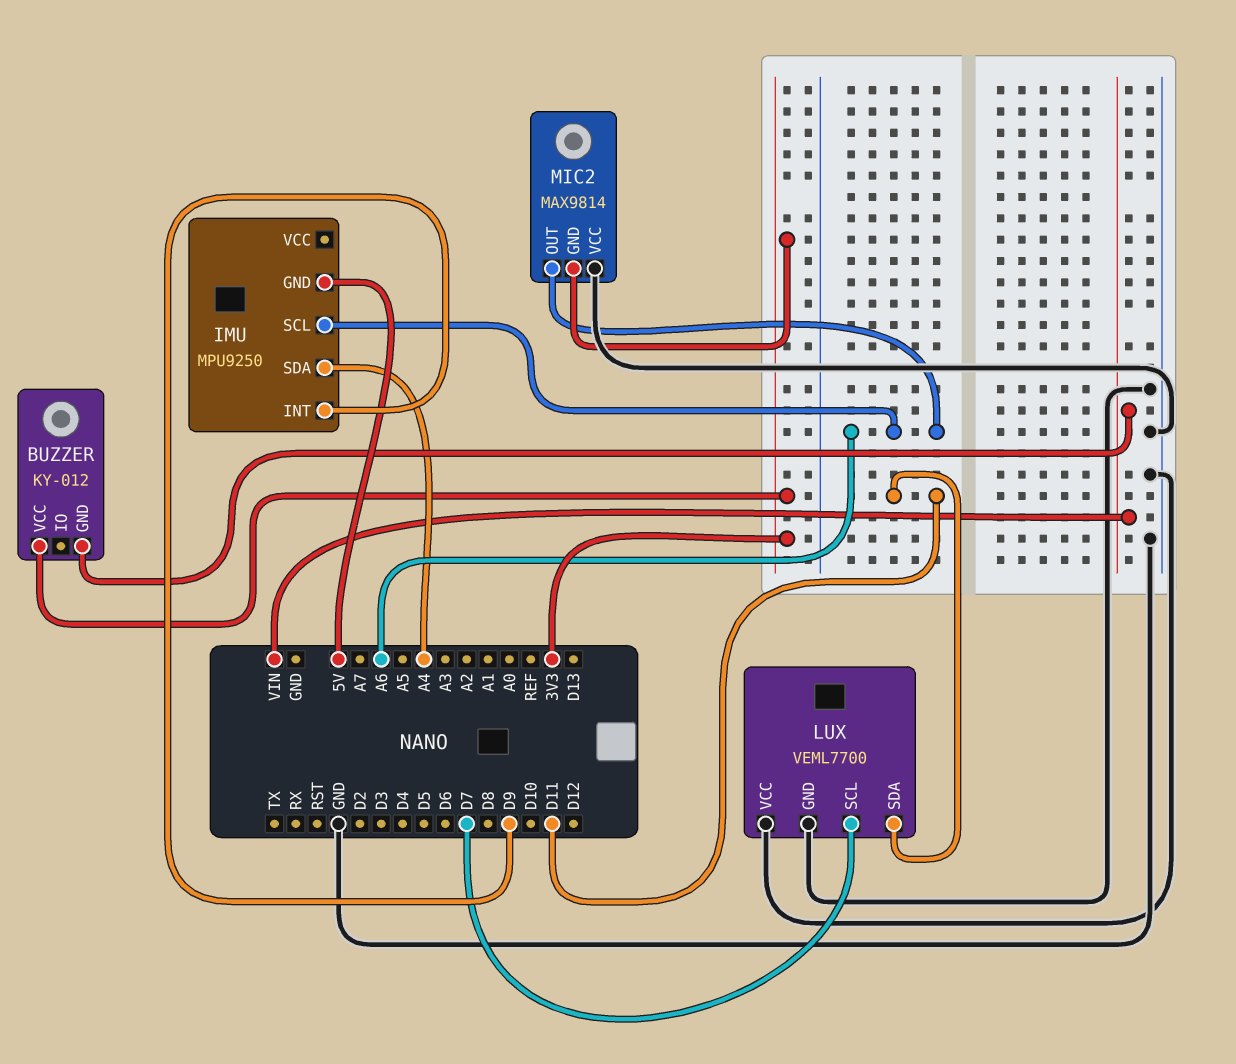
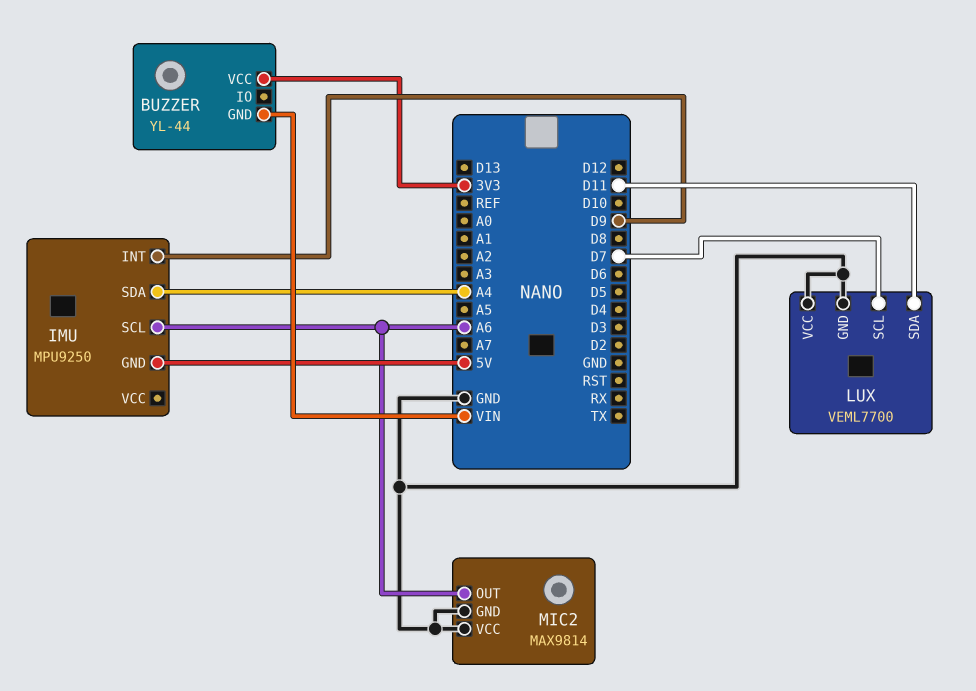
BUZZER: KY-012 -> YL-44
MIC2 pin GND: 3V3 -> GND

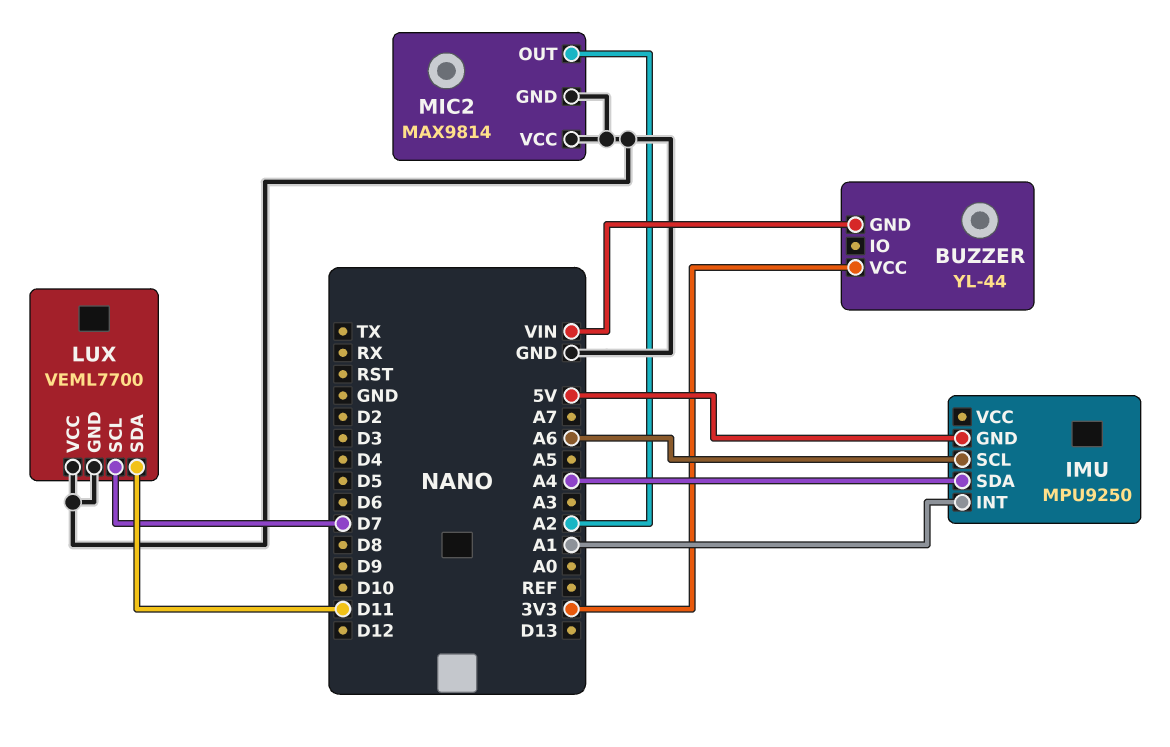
IMU pin INT: D9 -> A1
MIC2 pin OUT: A6 -> A2

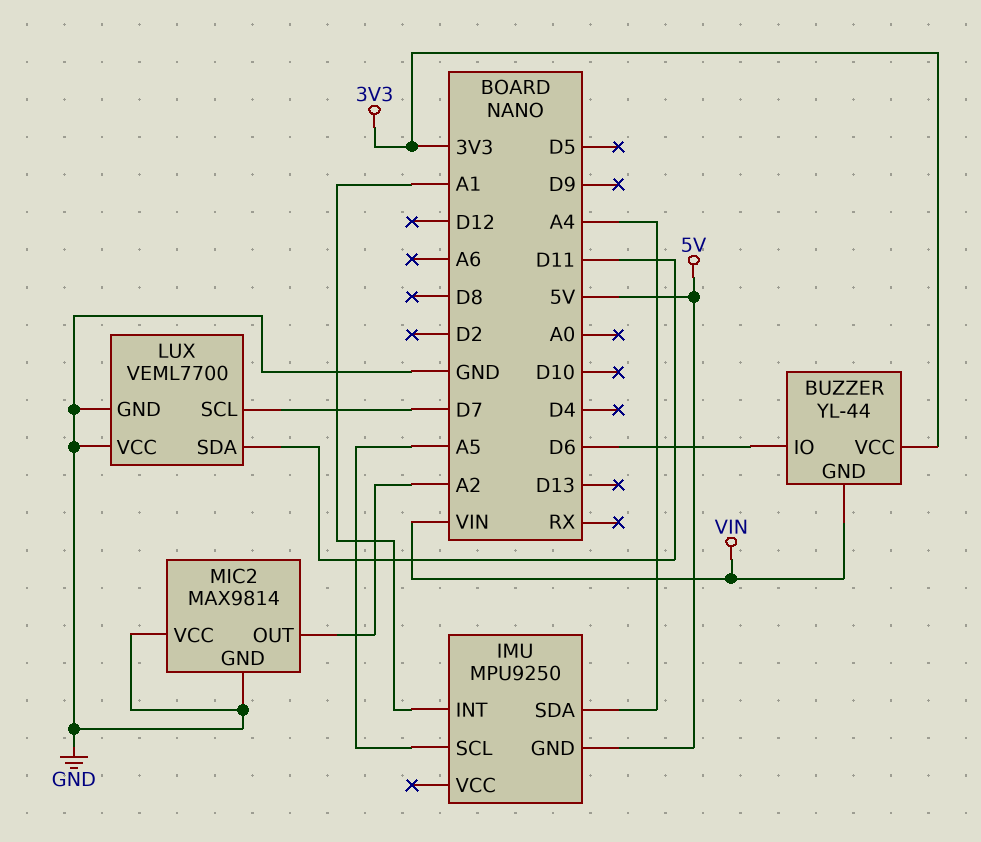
BUZZER pin IO: none -> D6
IMU pin SCL: A6 -> A5

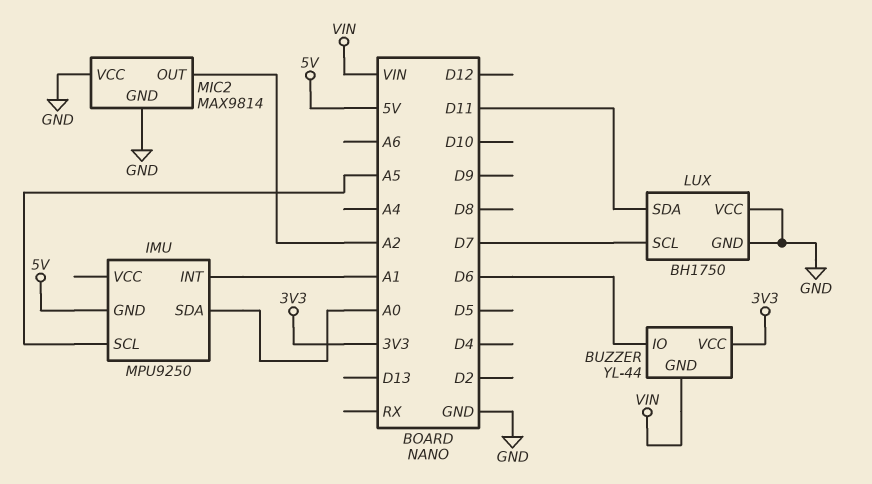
IMU pin SDA: A4 -> A0
LUX: VEML7700 -> BH1750

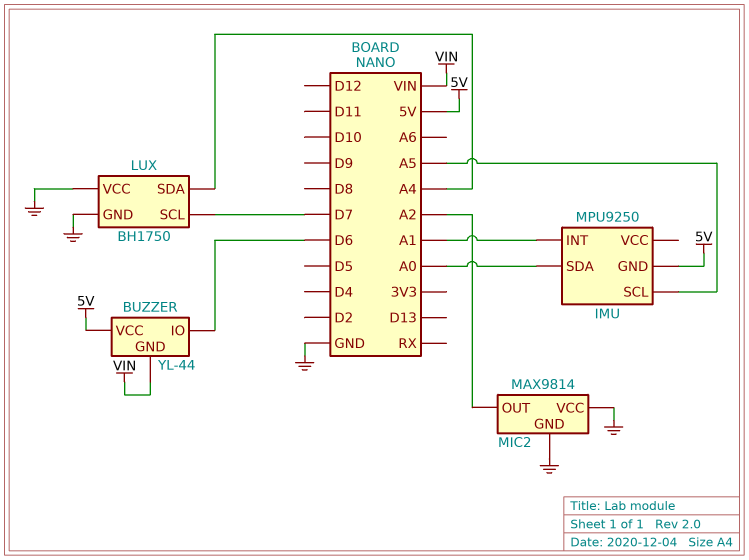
BUZZER pin VCC: 3V3 -> 5V
LUX pin SDA: D11 -> A4

